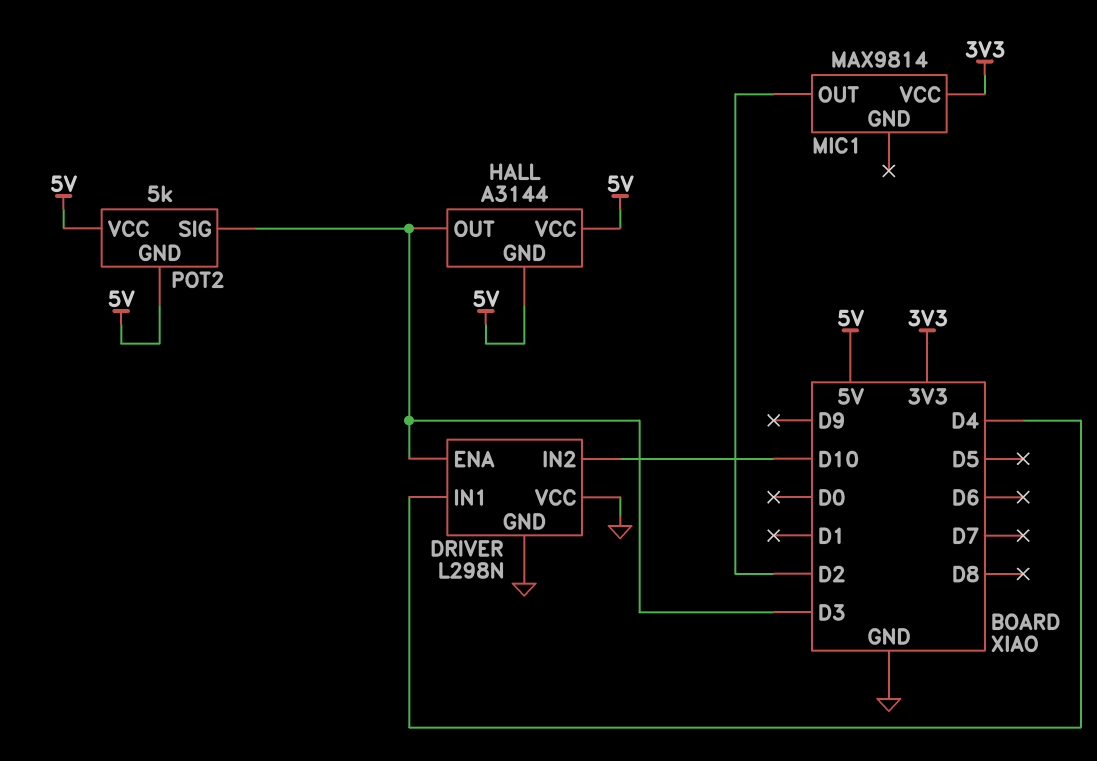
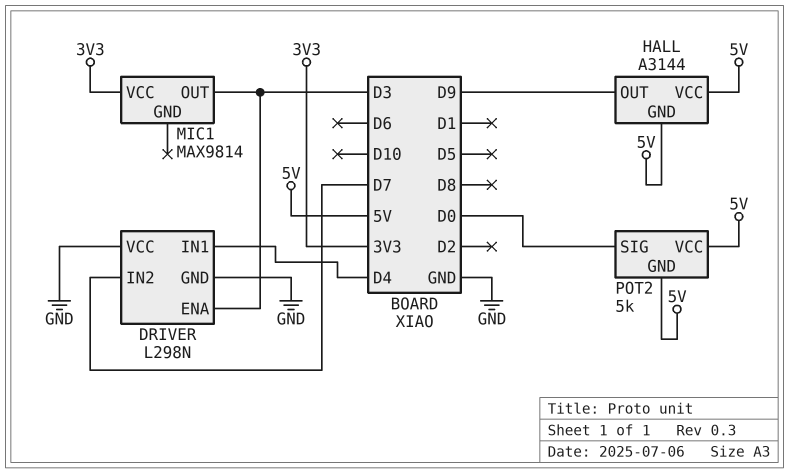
DRIVER pin IN2: D10 -> D7
HALL pin OUT: D3 -> D9
MIC1 pin OUT: D2 -> D3
POT2 pin SIG: D3 -> D0

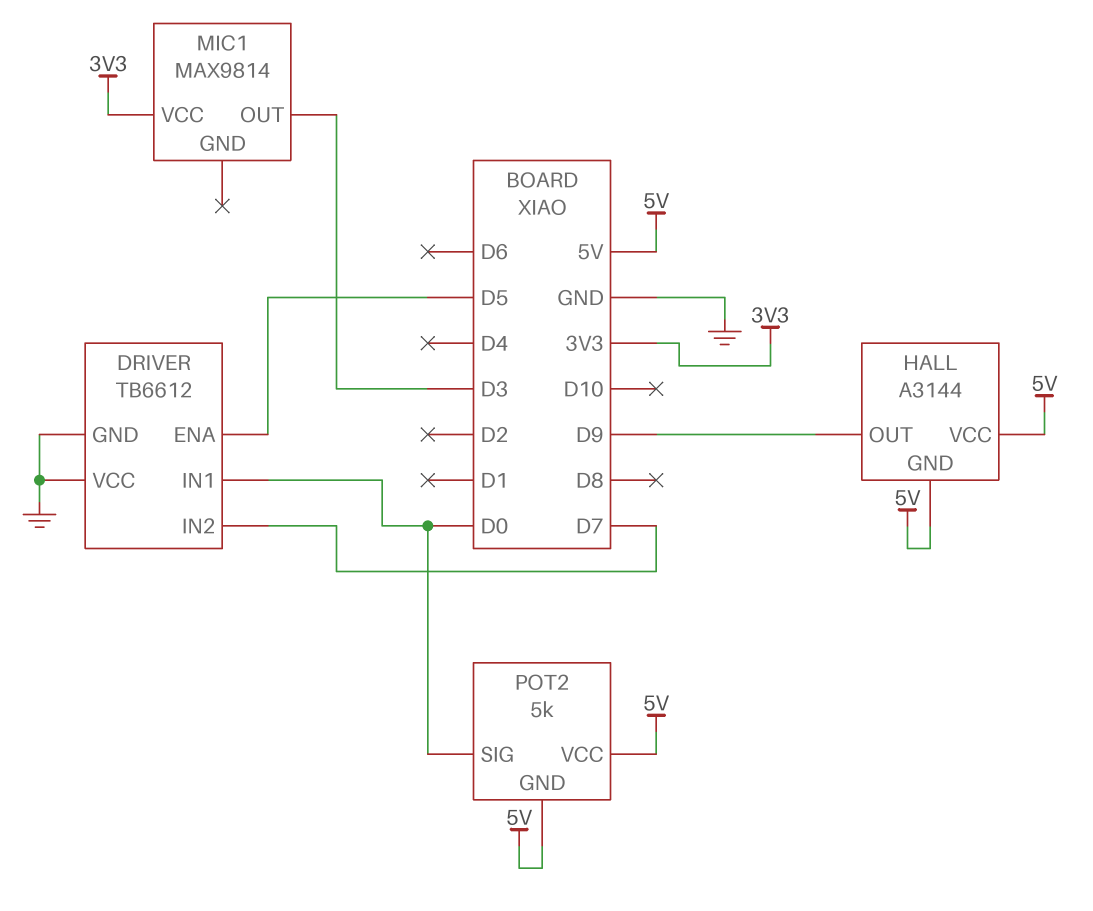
DRIVER: L298N -> TB6612
DRIVER pin ENA: D3 -> D5
DRIVER pin IN1: D4 -> D0

